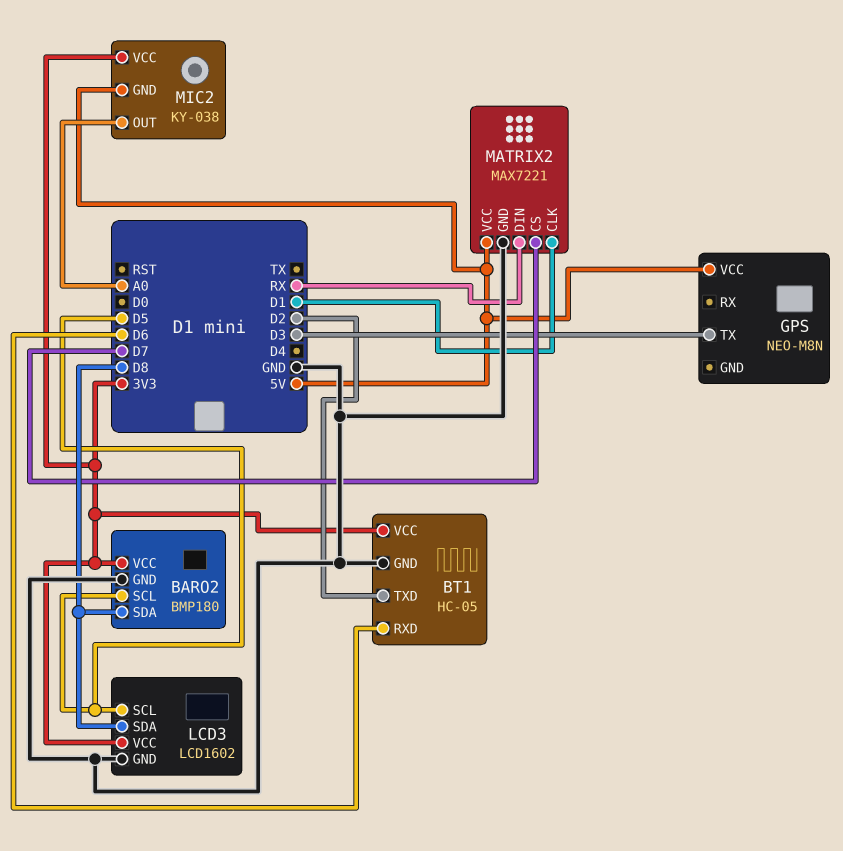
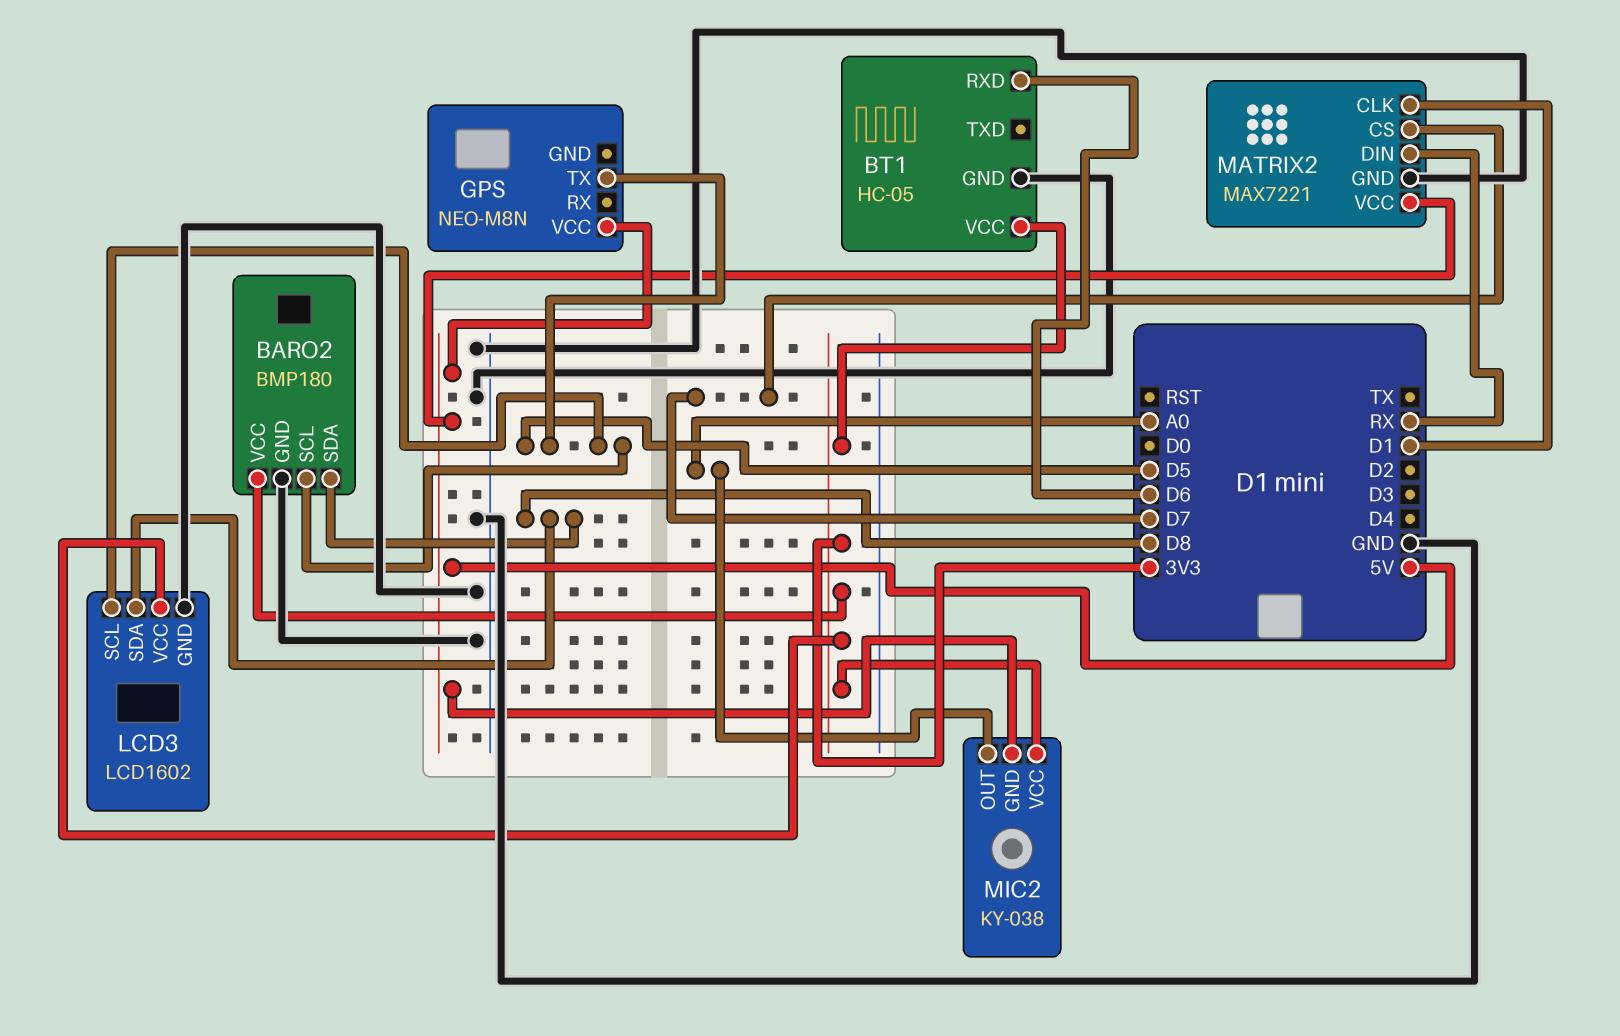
BT1 pin TXD: D2 -> none
GPS pin TX: D3 -> D5

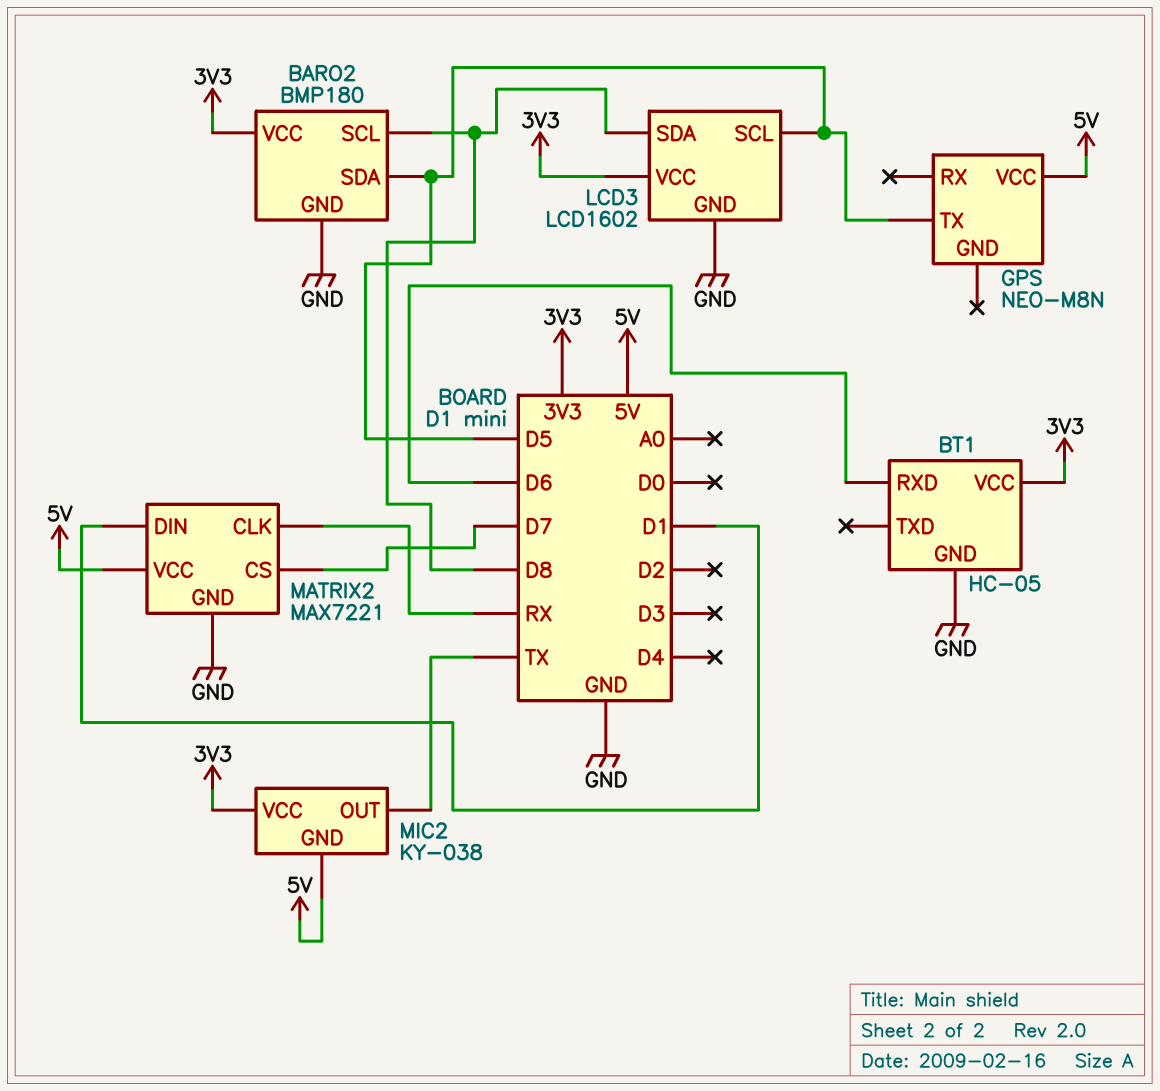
BARO2 pin SCL: D5 -> D8
BARO2 pin SDA: D8 -> D5
MATRIX2 pin CLK: D1 -> RX
MATRIX2 pin DIN: RX -> D1
MIC2 pin OUT: A0 -> TX

